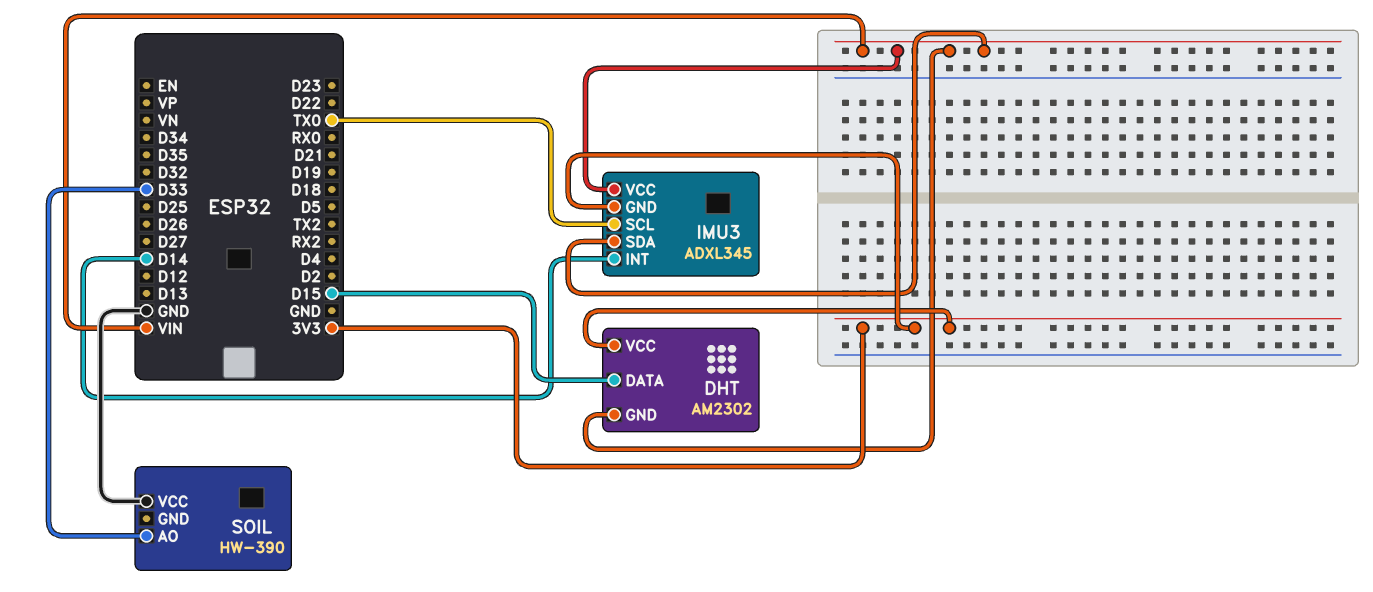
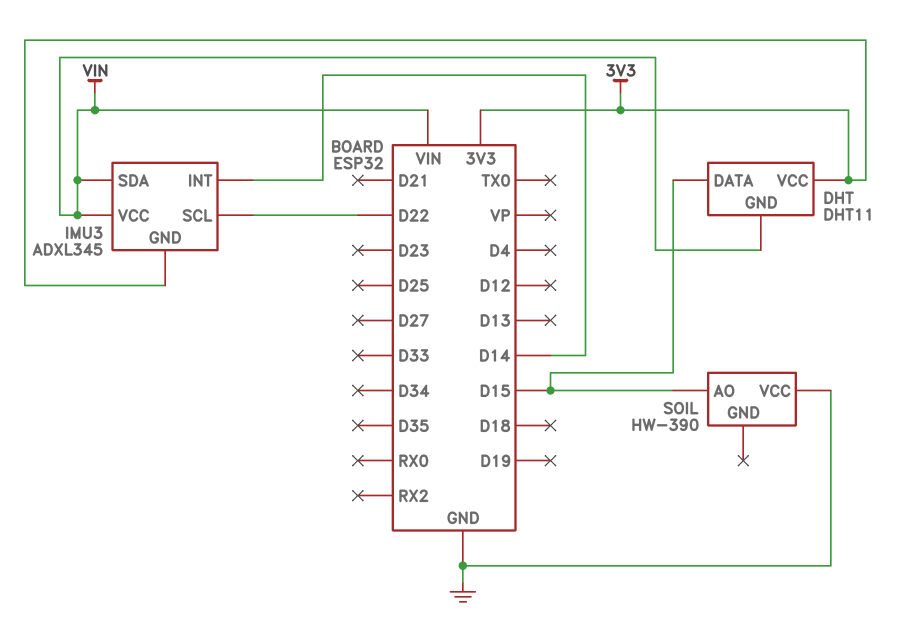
DHT: AM2302 -> DHT11
IMU3 pin SCL: TX0 -> D22
SOIL pin AO: D33 -> D15

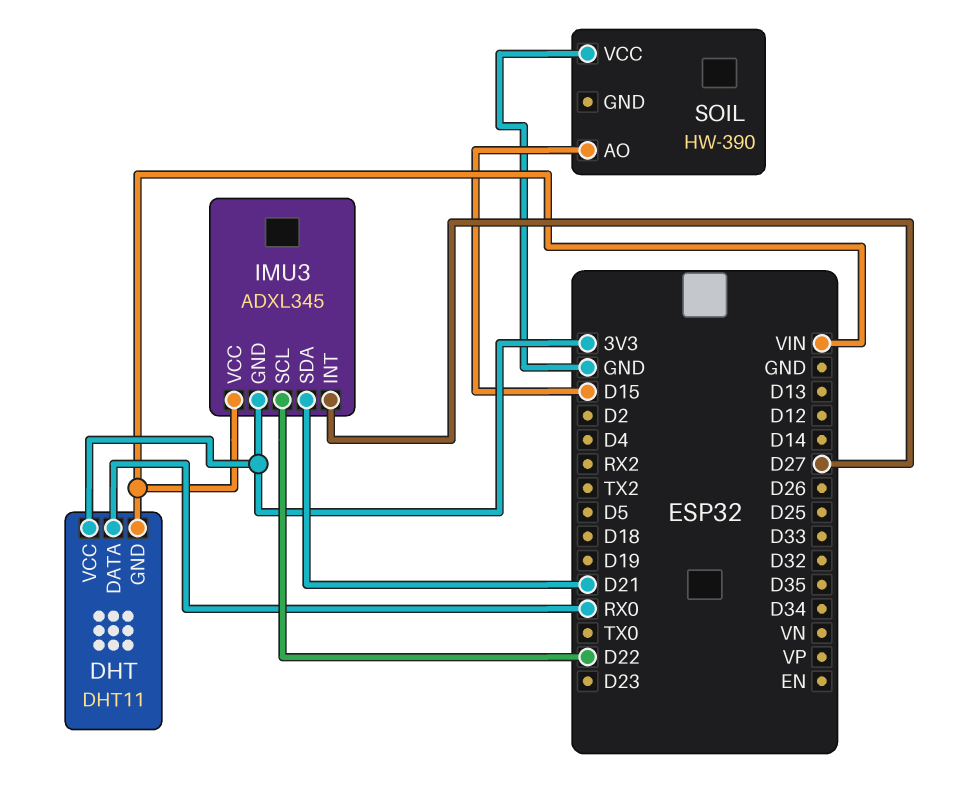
DHT pin DATA: D15 -> RX0
IMU3 pin INT: D14 -> D27
IMU3 pin SDA: VIN -> D21

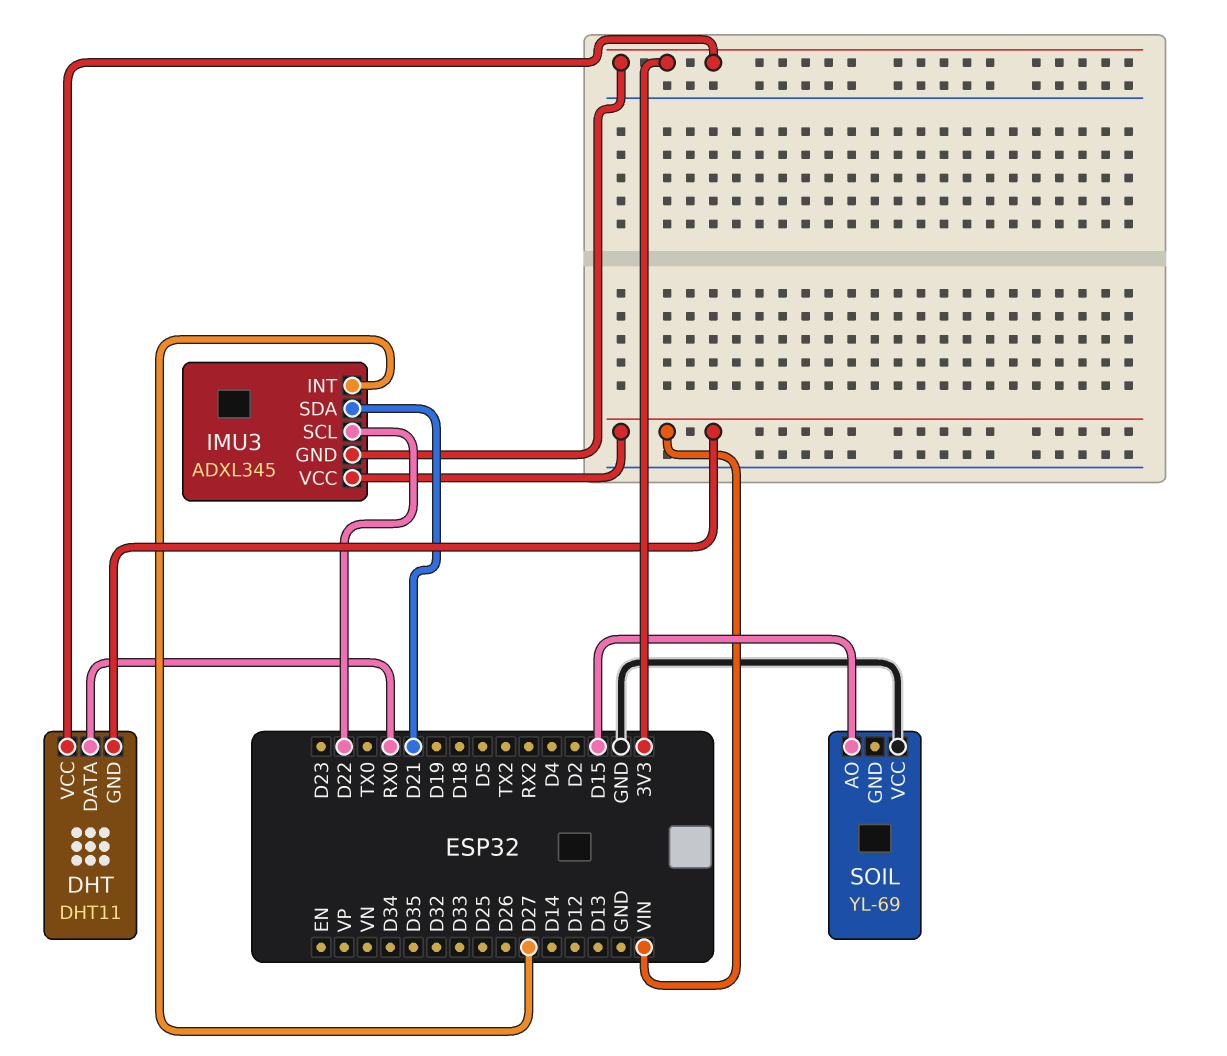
SOIL: HW-390 -> YL-69

